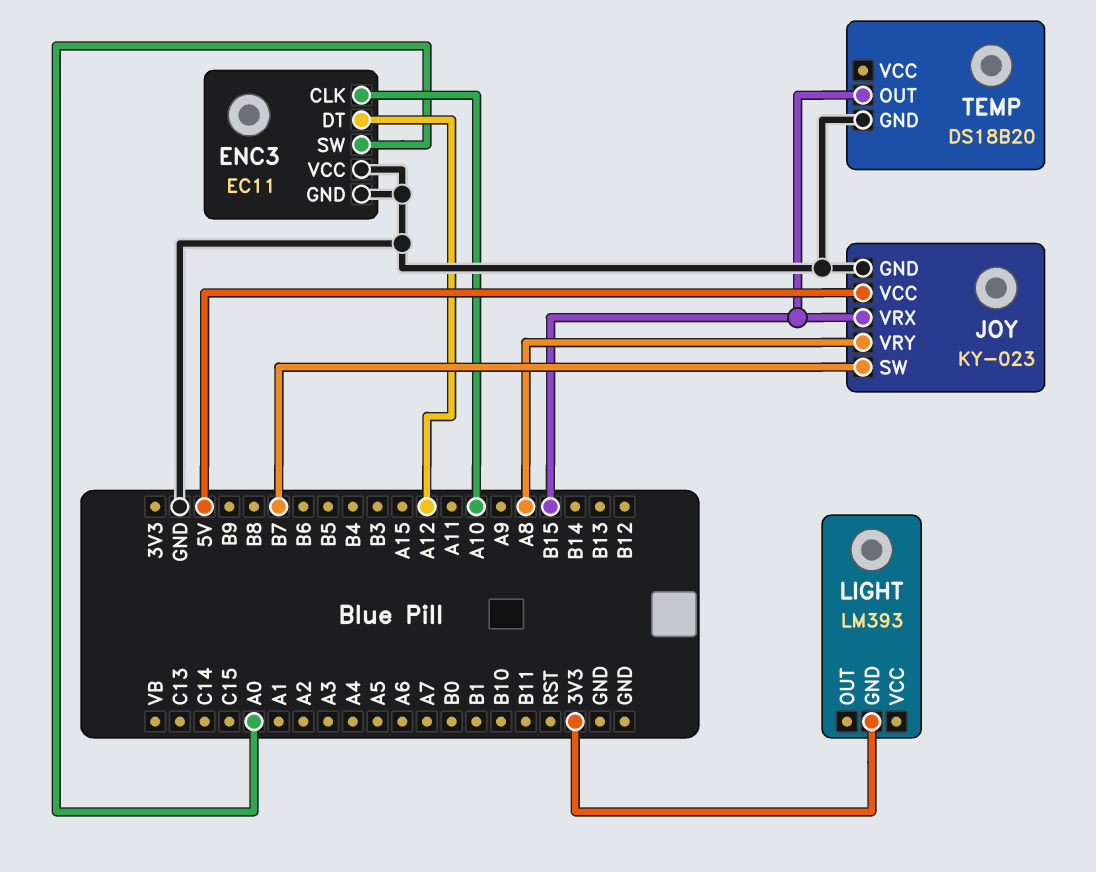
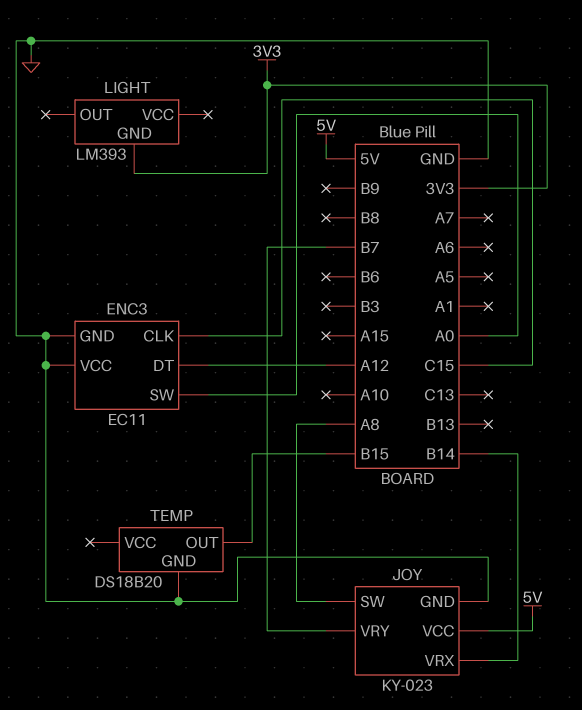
ENC3 pin CLK: A10 -> C15
JOY pin SW: B7 -> A8
JOY pin VRX: B15 -> B14
JOY pin VRY: A8 -> B7

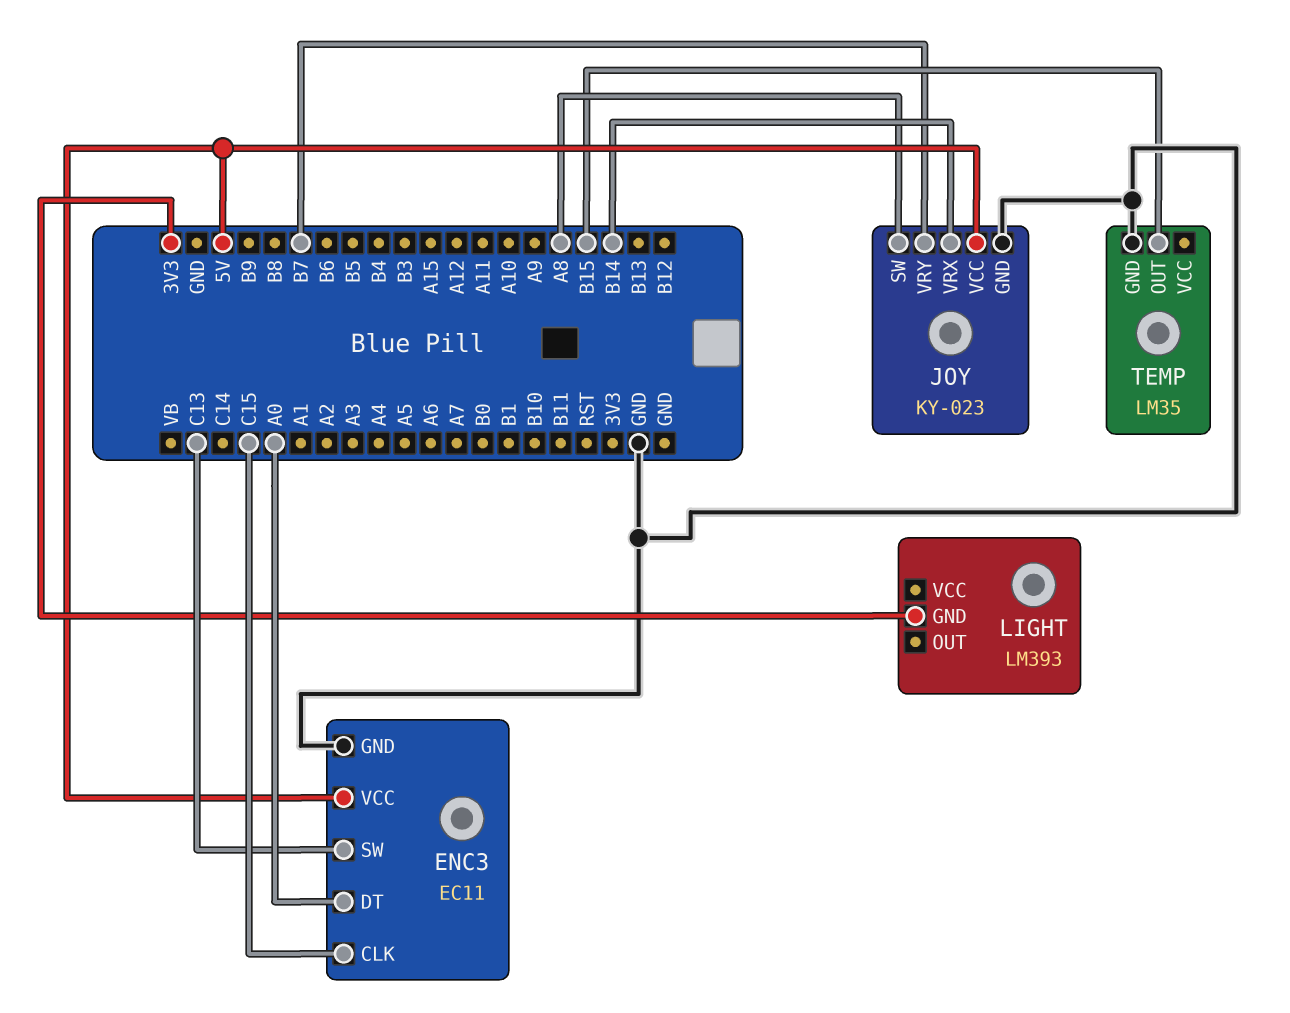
ENC3 pin DT: A12 -> A0
ENC3 pin SW: A0 -> C13
ENC3 pin VCC: GND -> 5V
TEMP: DS18B20 -> LM35

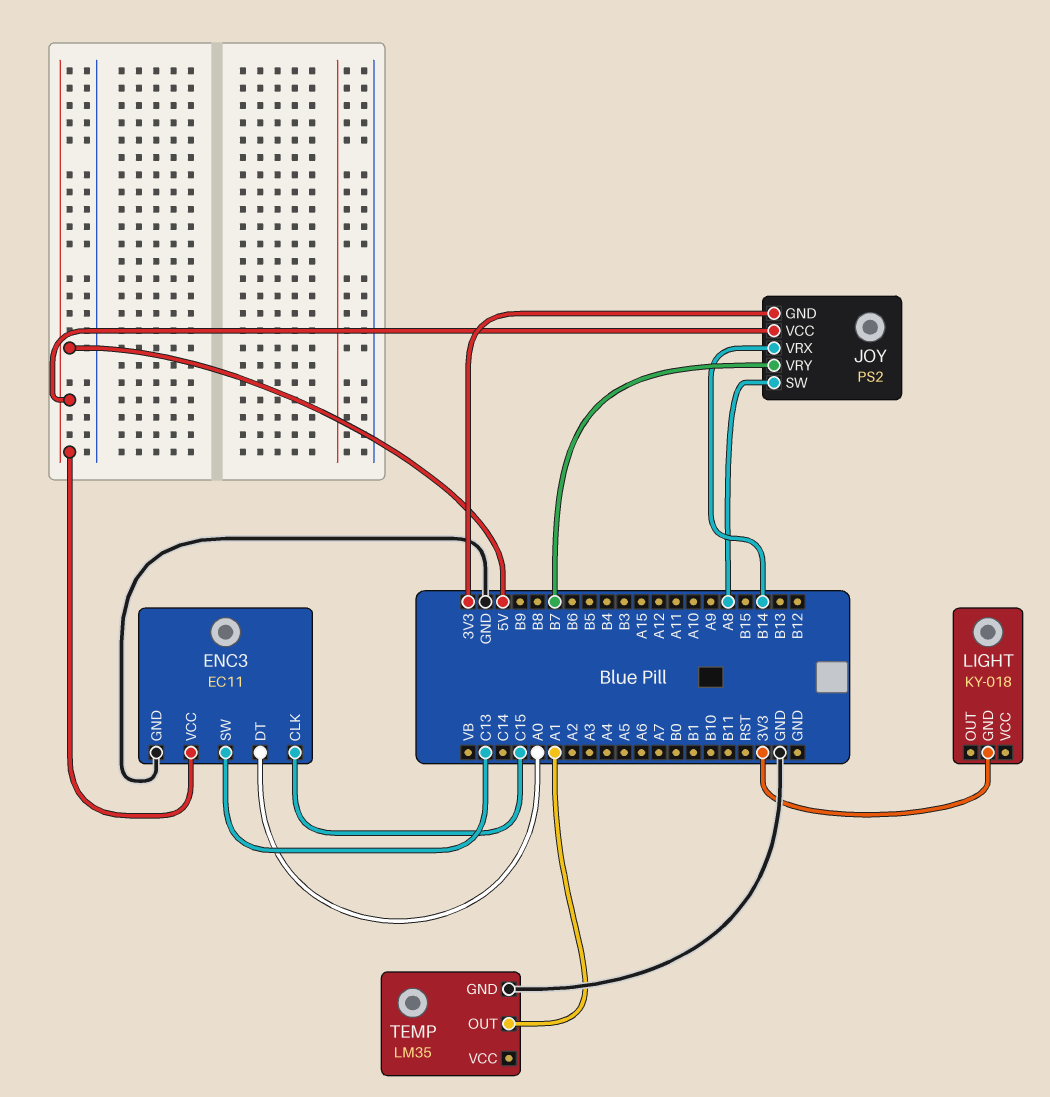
JOY: KY-023 -> PS2
JOY pin GND: GND -> 3V3
LIGHT: LM393 -> KY-018
TEMP pin OUT: B15 -> A1

